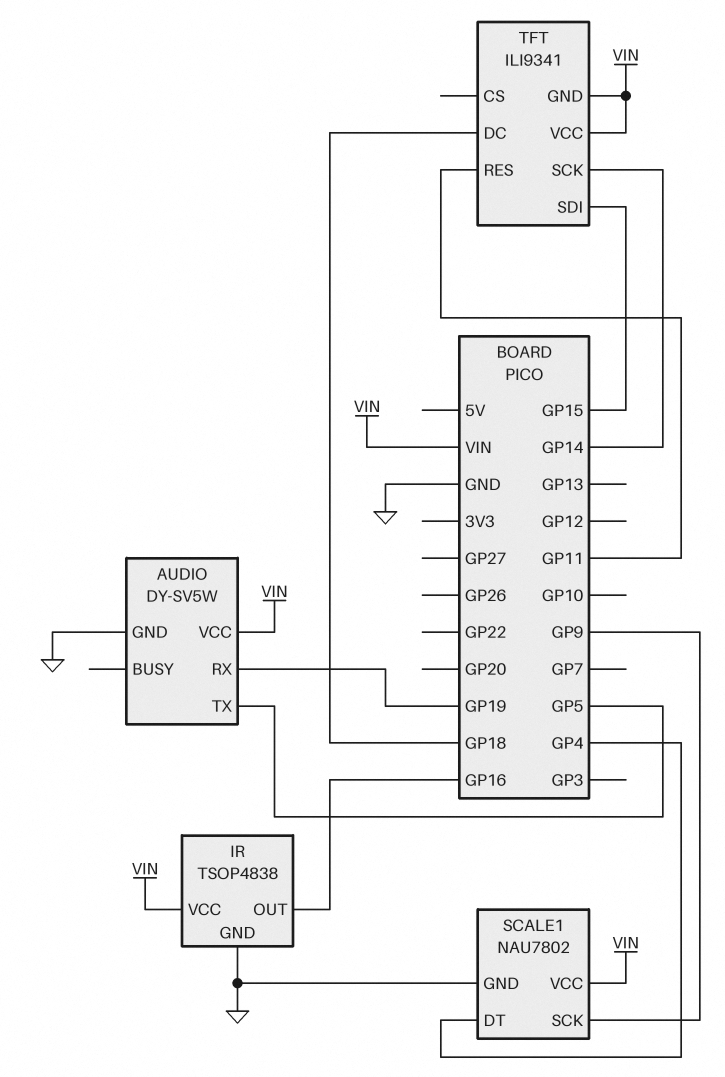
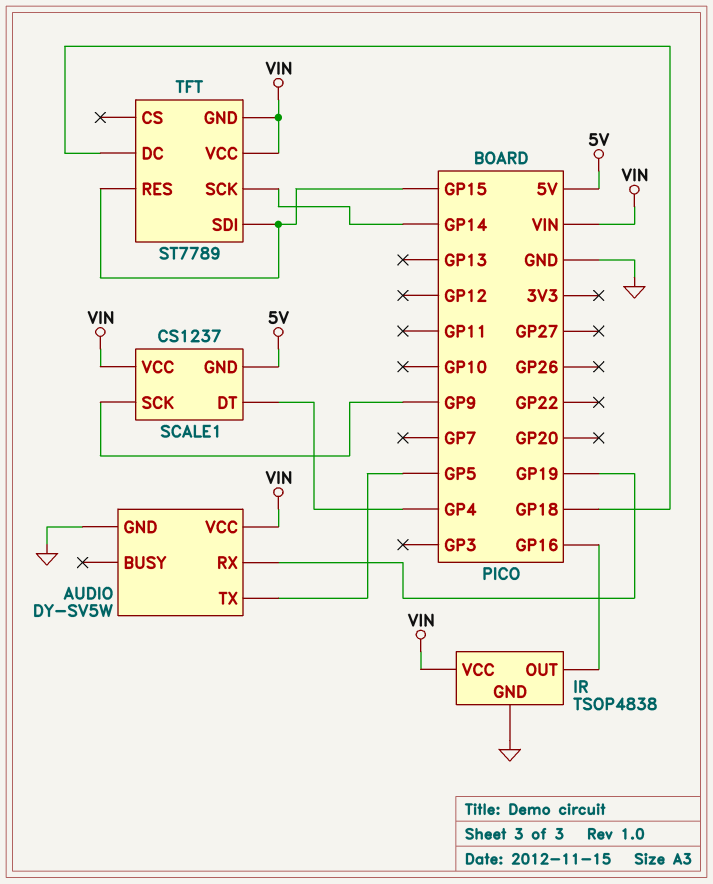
SCALE1: NAU7802 -> CS1237
SCALE1 pin GND: GND -> 5V
TFT: ILI9341 -> ST7789
TFT pin RES: GP11 -> GP15

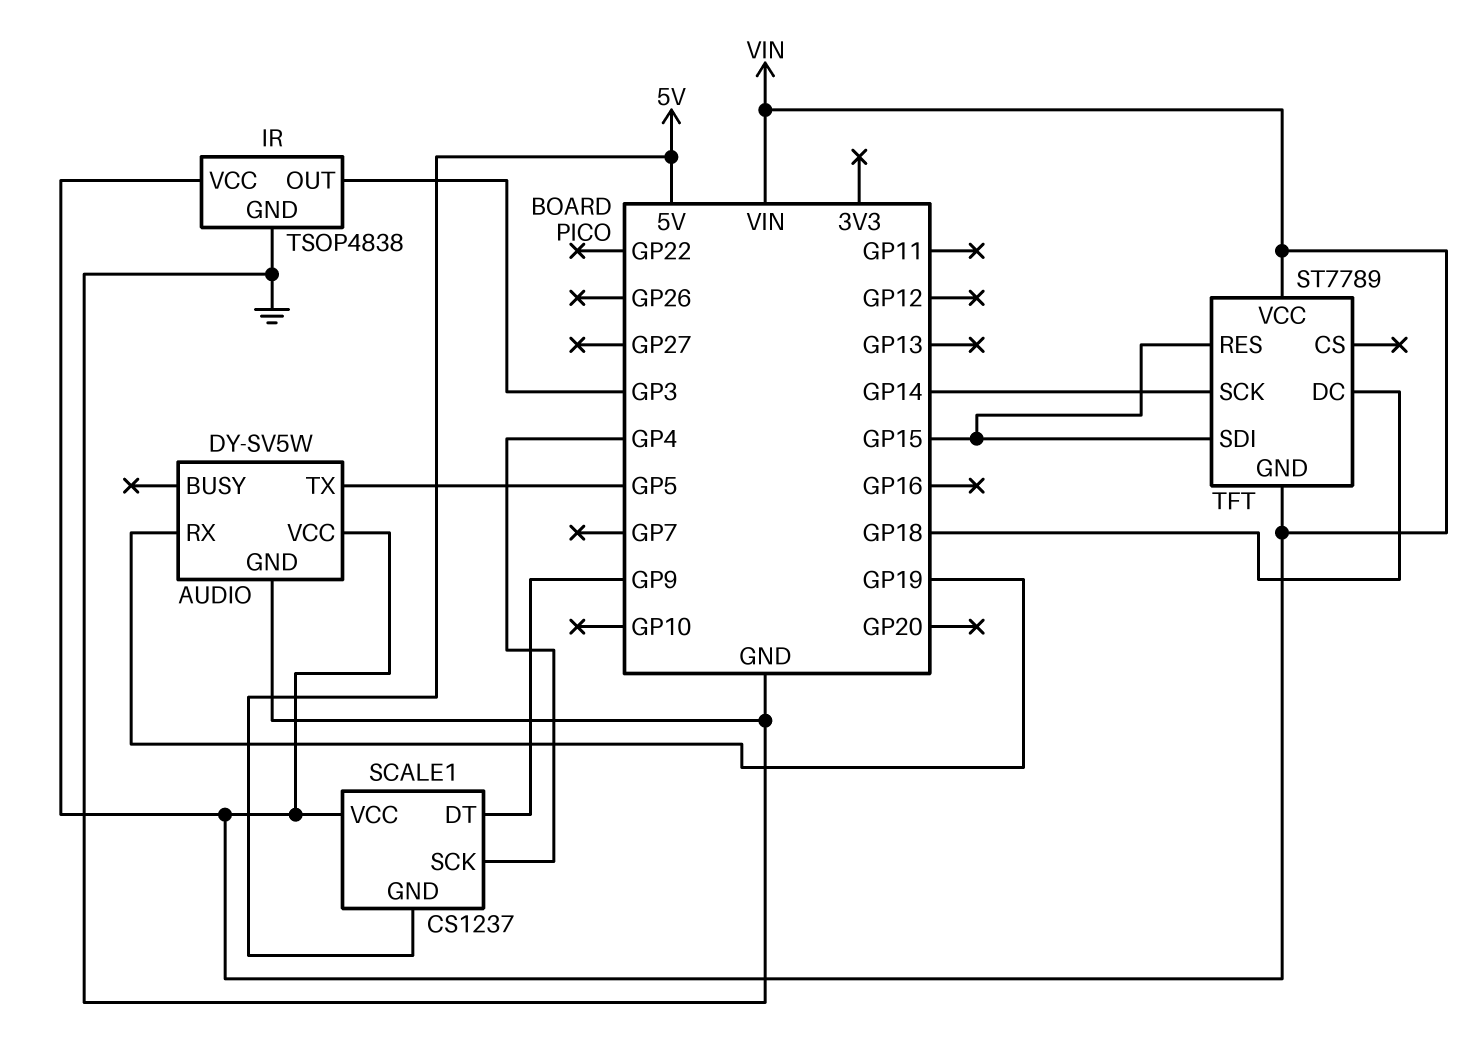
IR pin OUT: GP16 -> GP3
SCALE1 pin DT: GP4 -> GP9
SCALE1 pin SCK: GP9 -> GP4

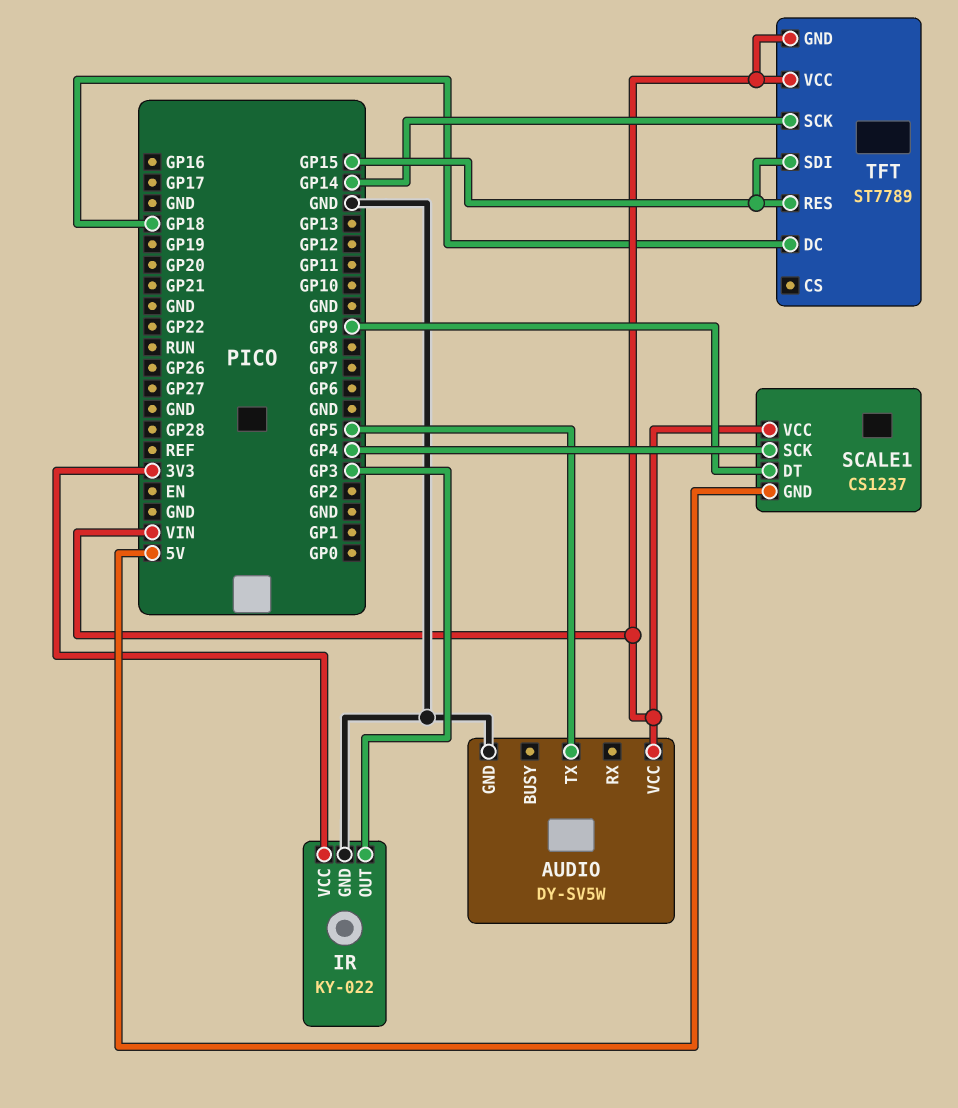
AUDIO pin RX: GP19 -> none
IR: TSOP4838 -> KY-022
IR pin VCC: VIN -> 3V3

